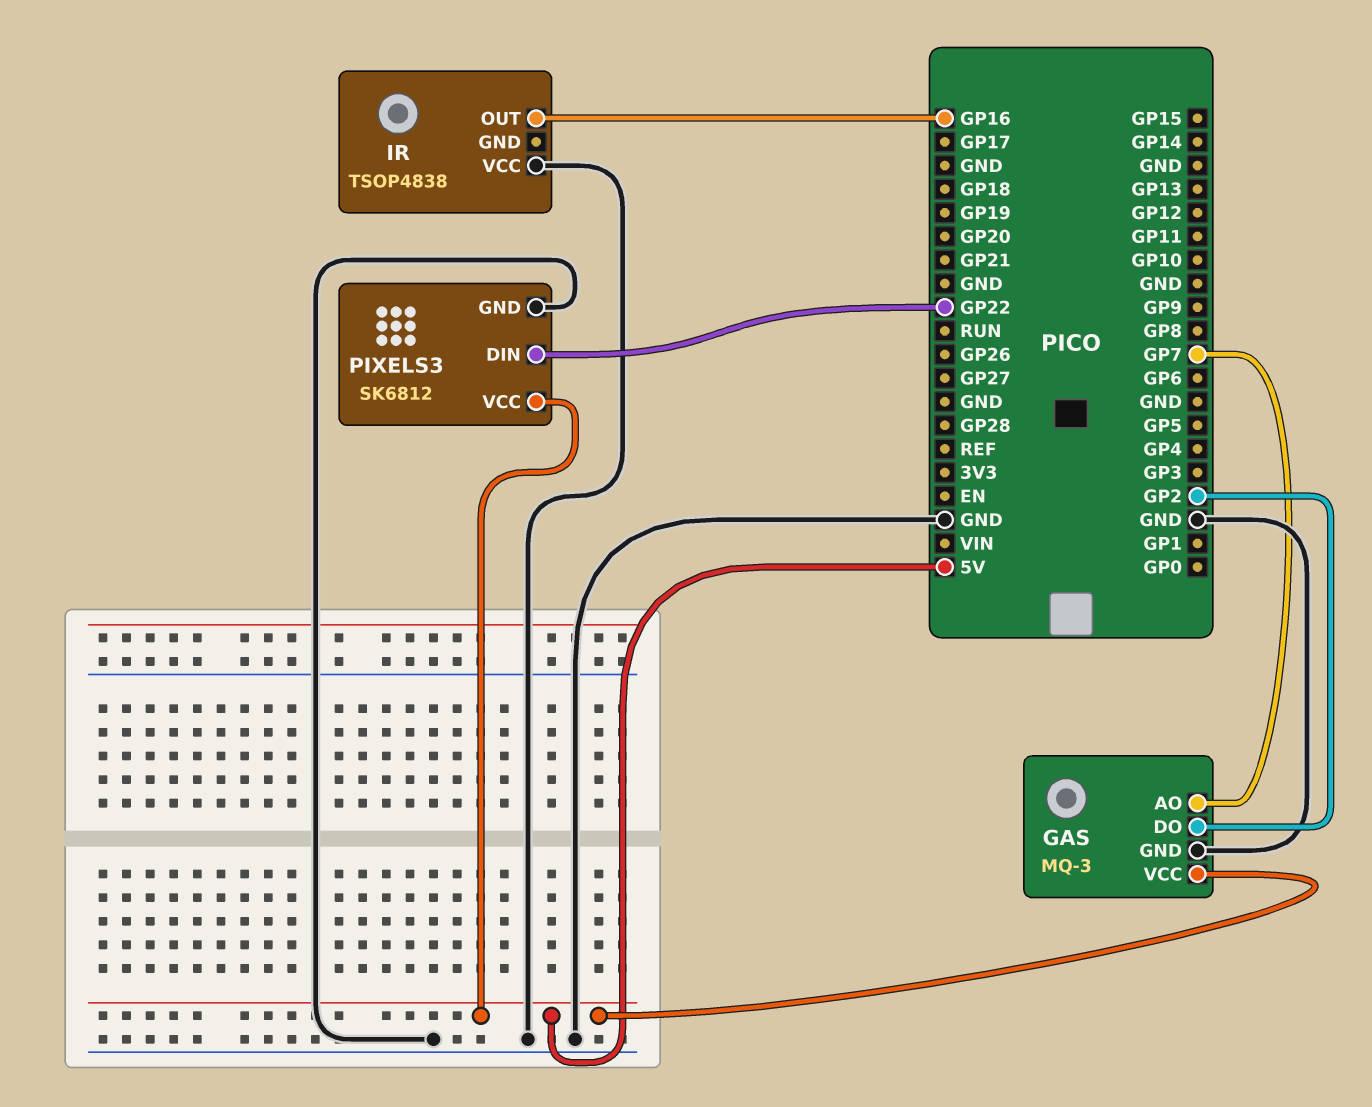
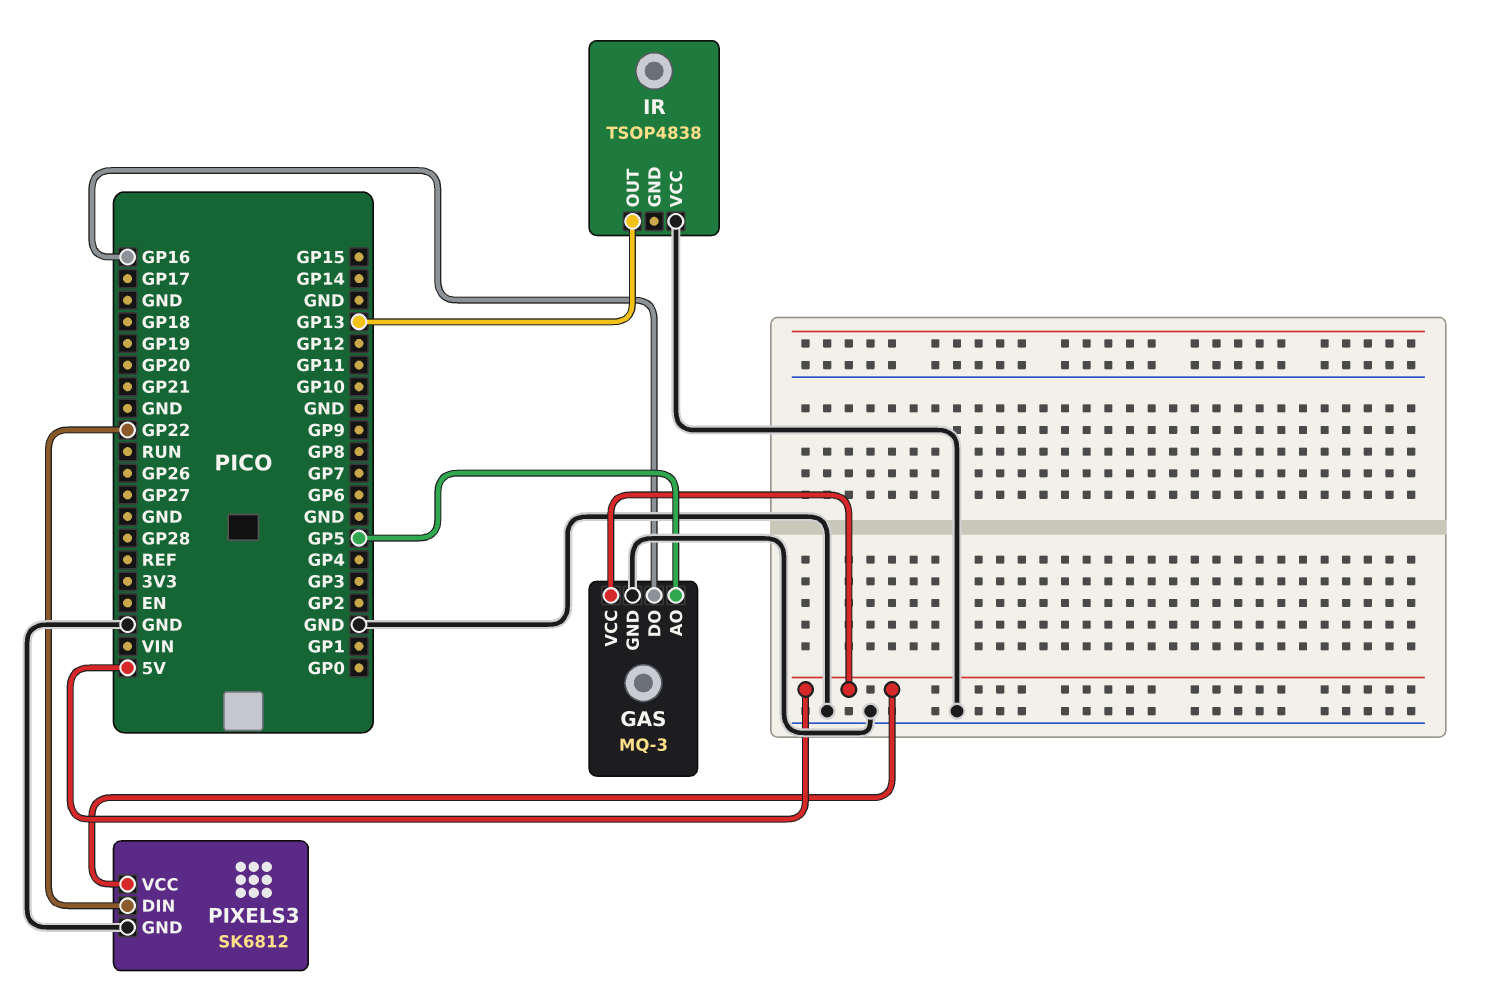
GAS pin AO: GP7 -> GP5
GAS pin DO: GP2 -> GP16
IR pin OUT: GP16 -> GP13

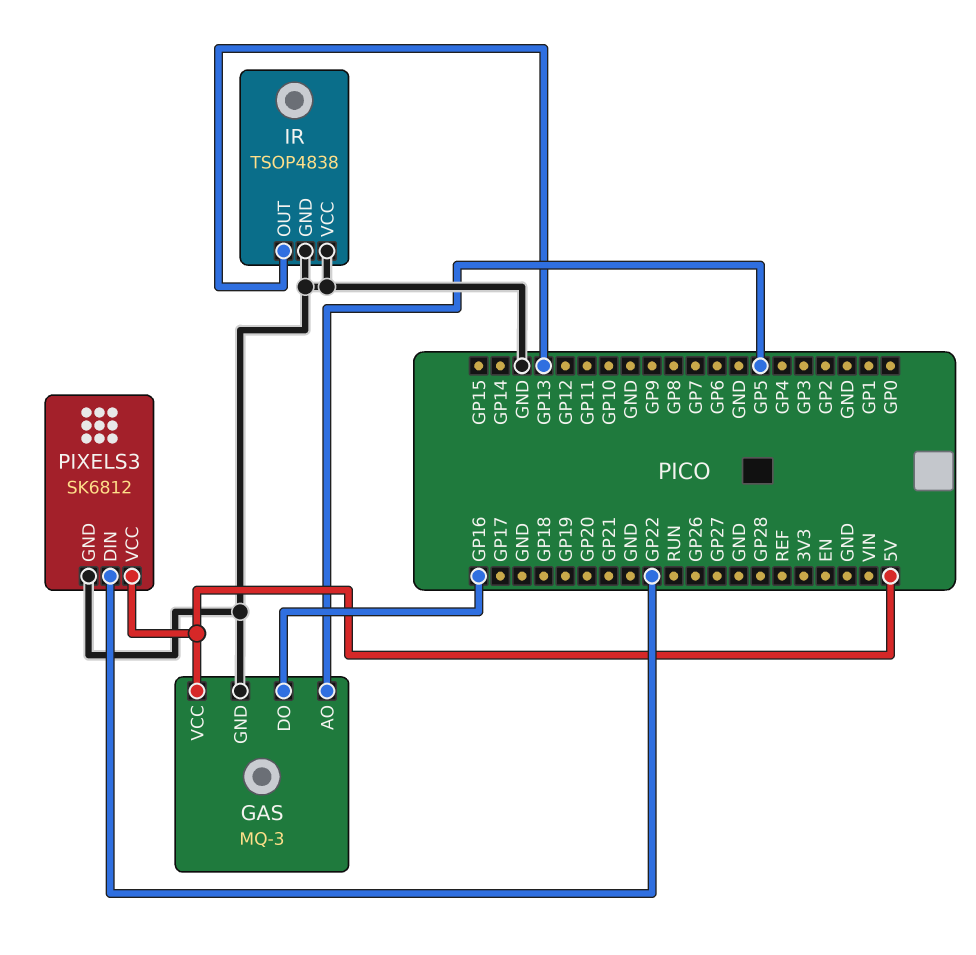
IR pin GND: none -> GND

